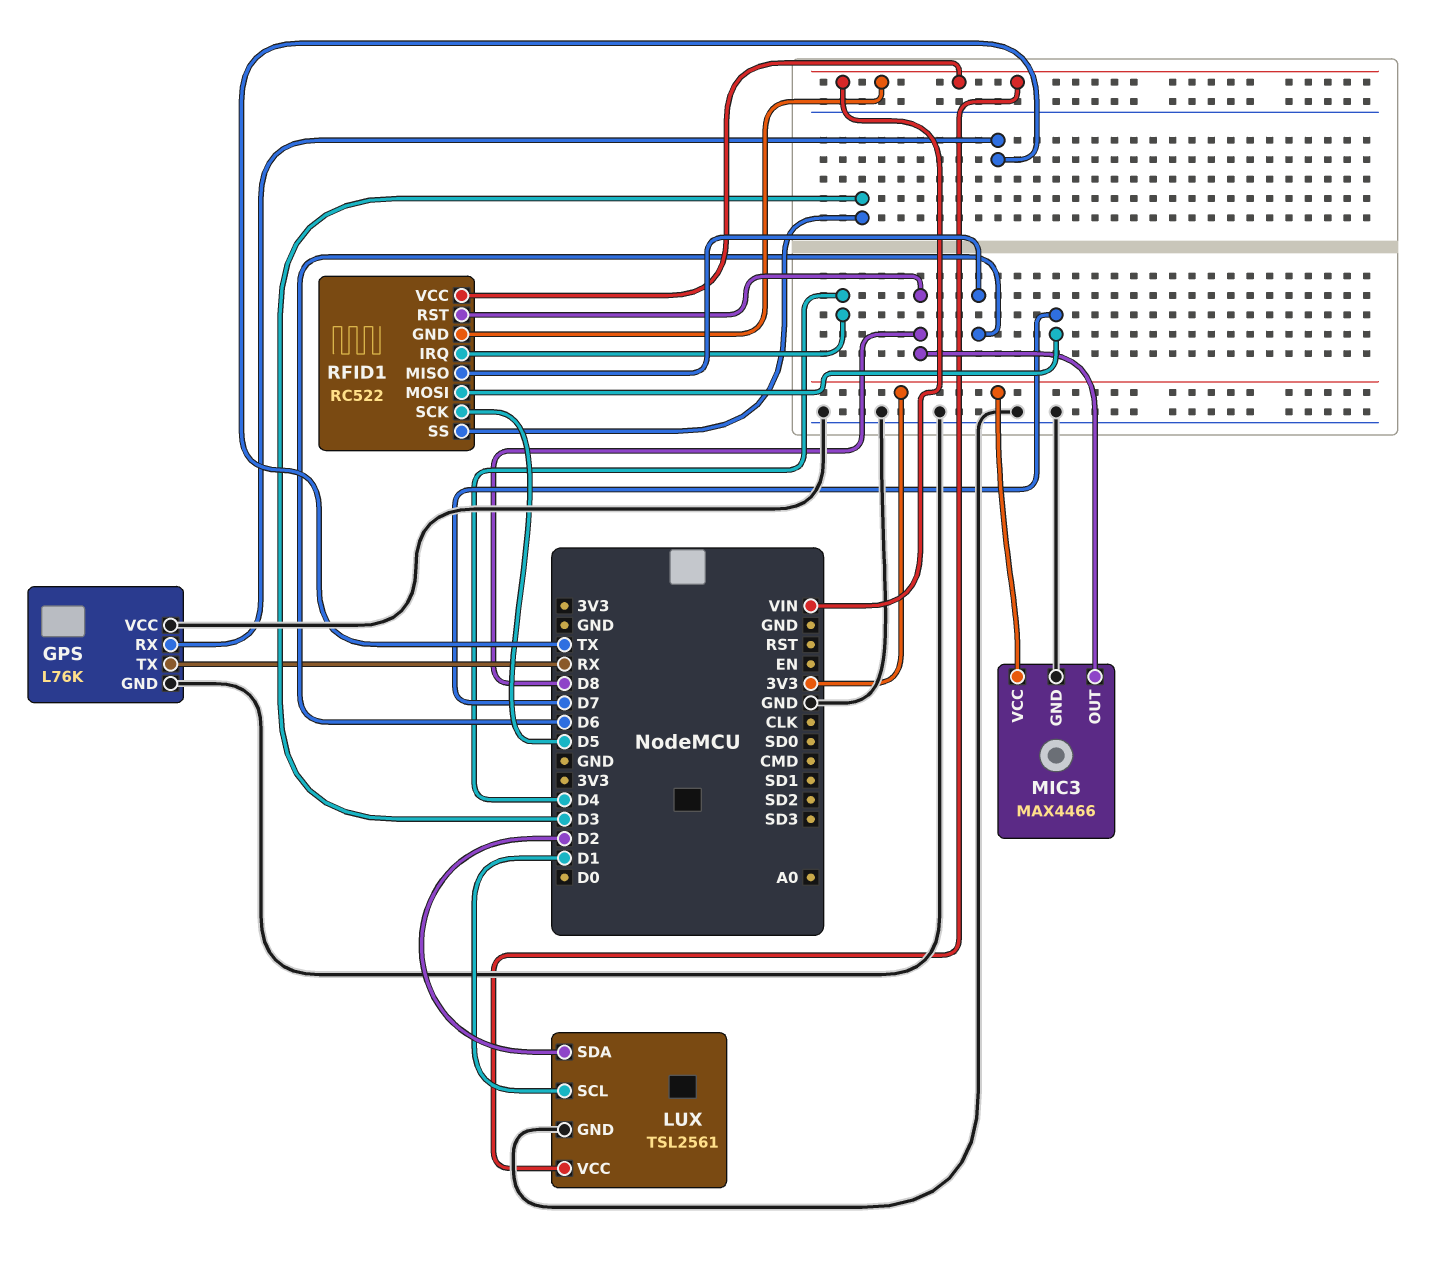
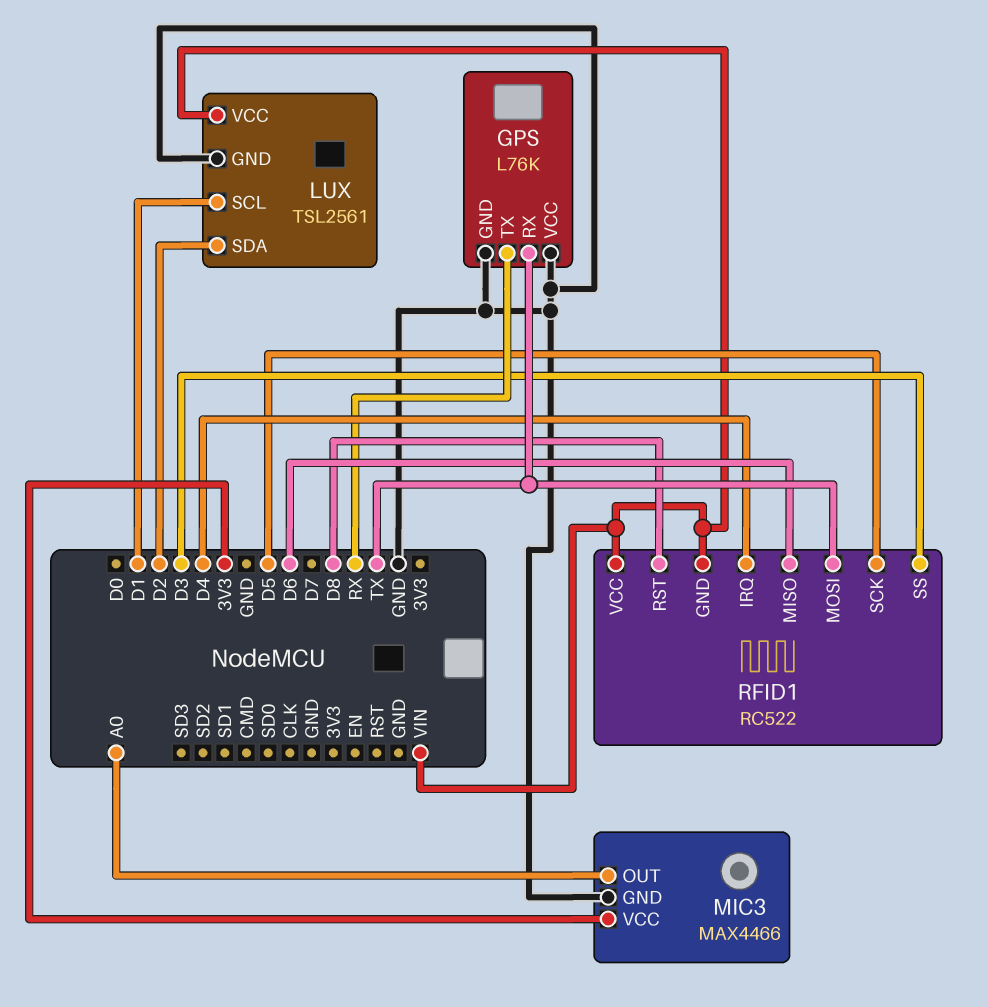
MIC3 pin OUT: D8 -> A0
RFID1 pin MOSI: D7 -> TX

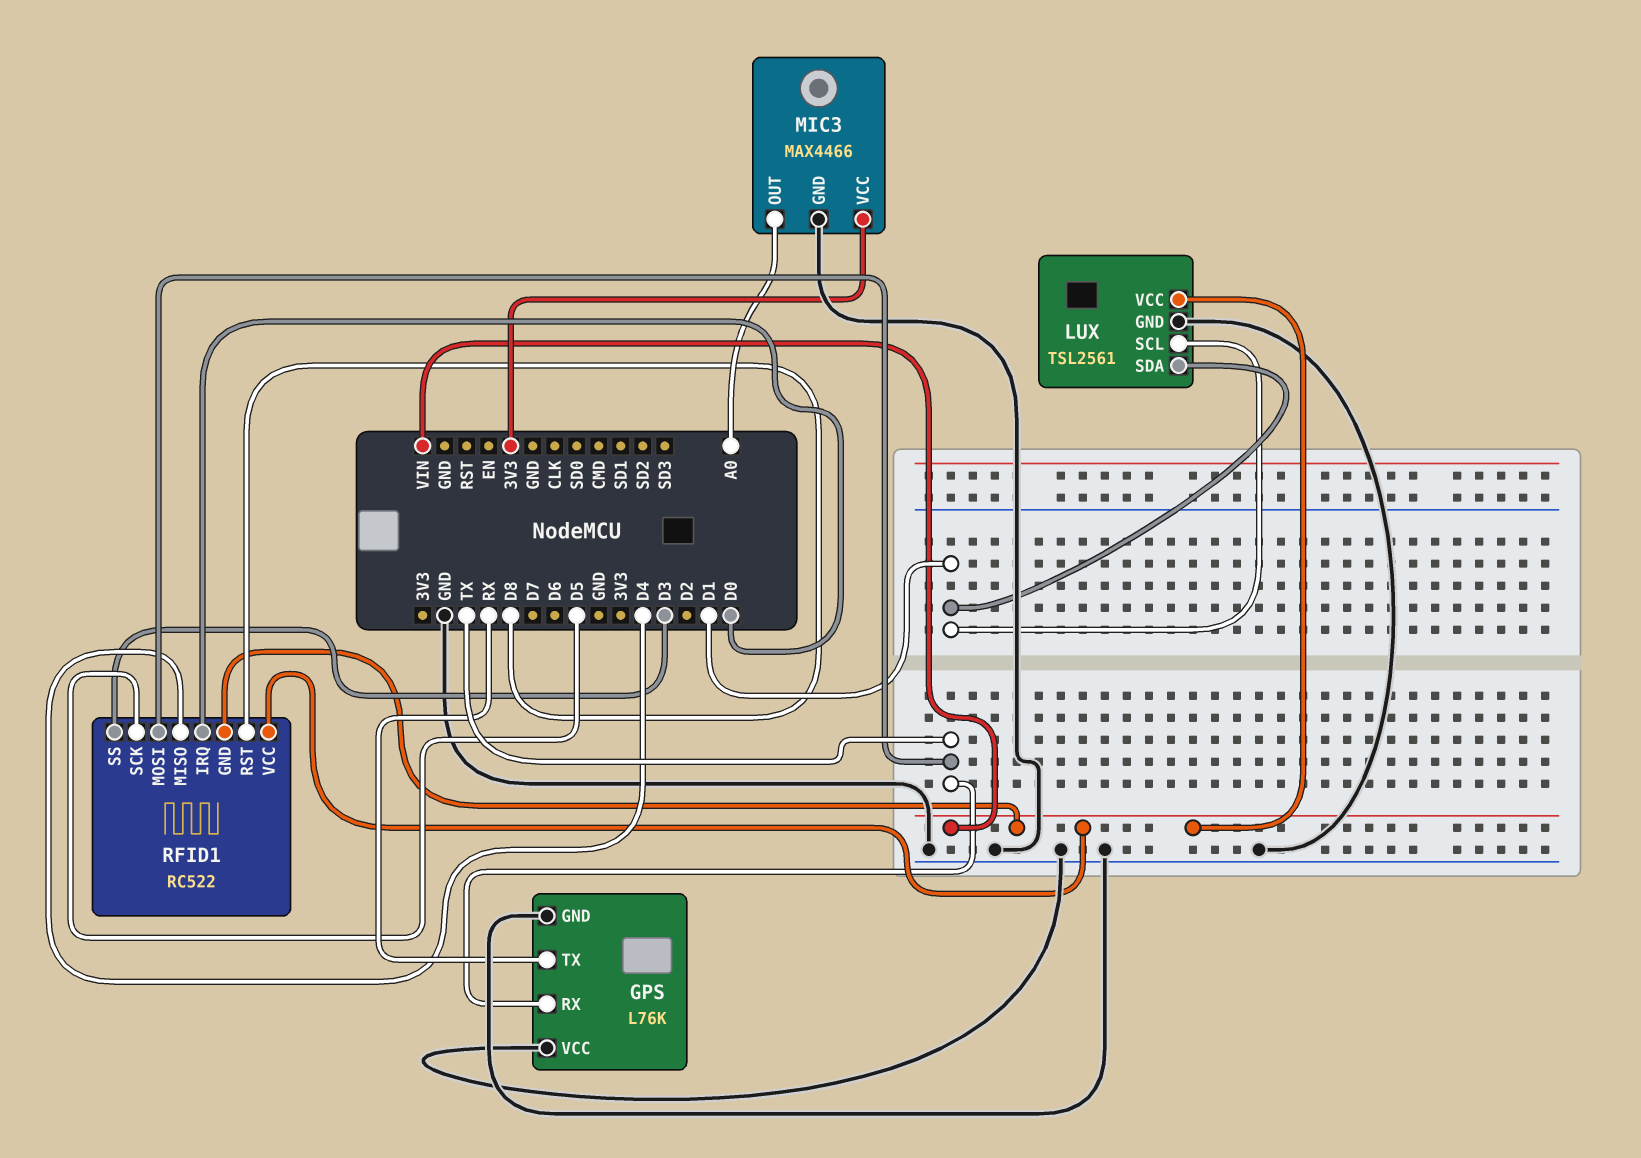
LUX pin SDA: D2 -> D1
RFID1 pin IRQ: D4 -> D0
RFID1 pin MISO: D6 -> D4

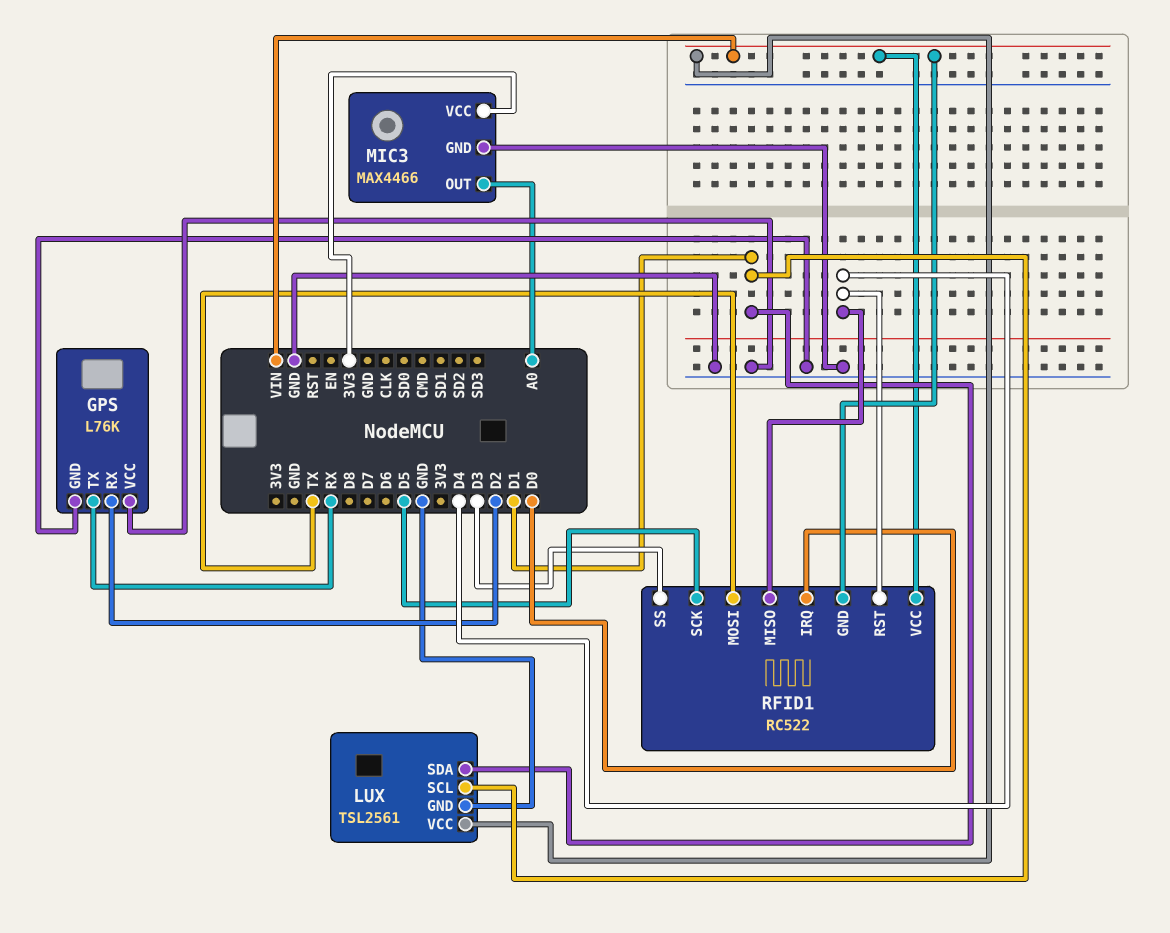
GPS pin RX: TX -> D2
RFID1 pin RST: D8 -> D4

